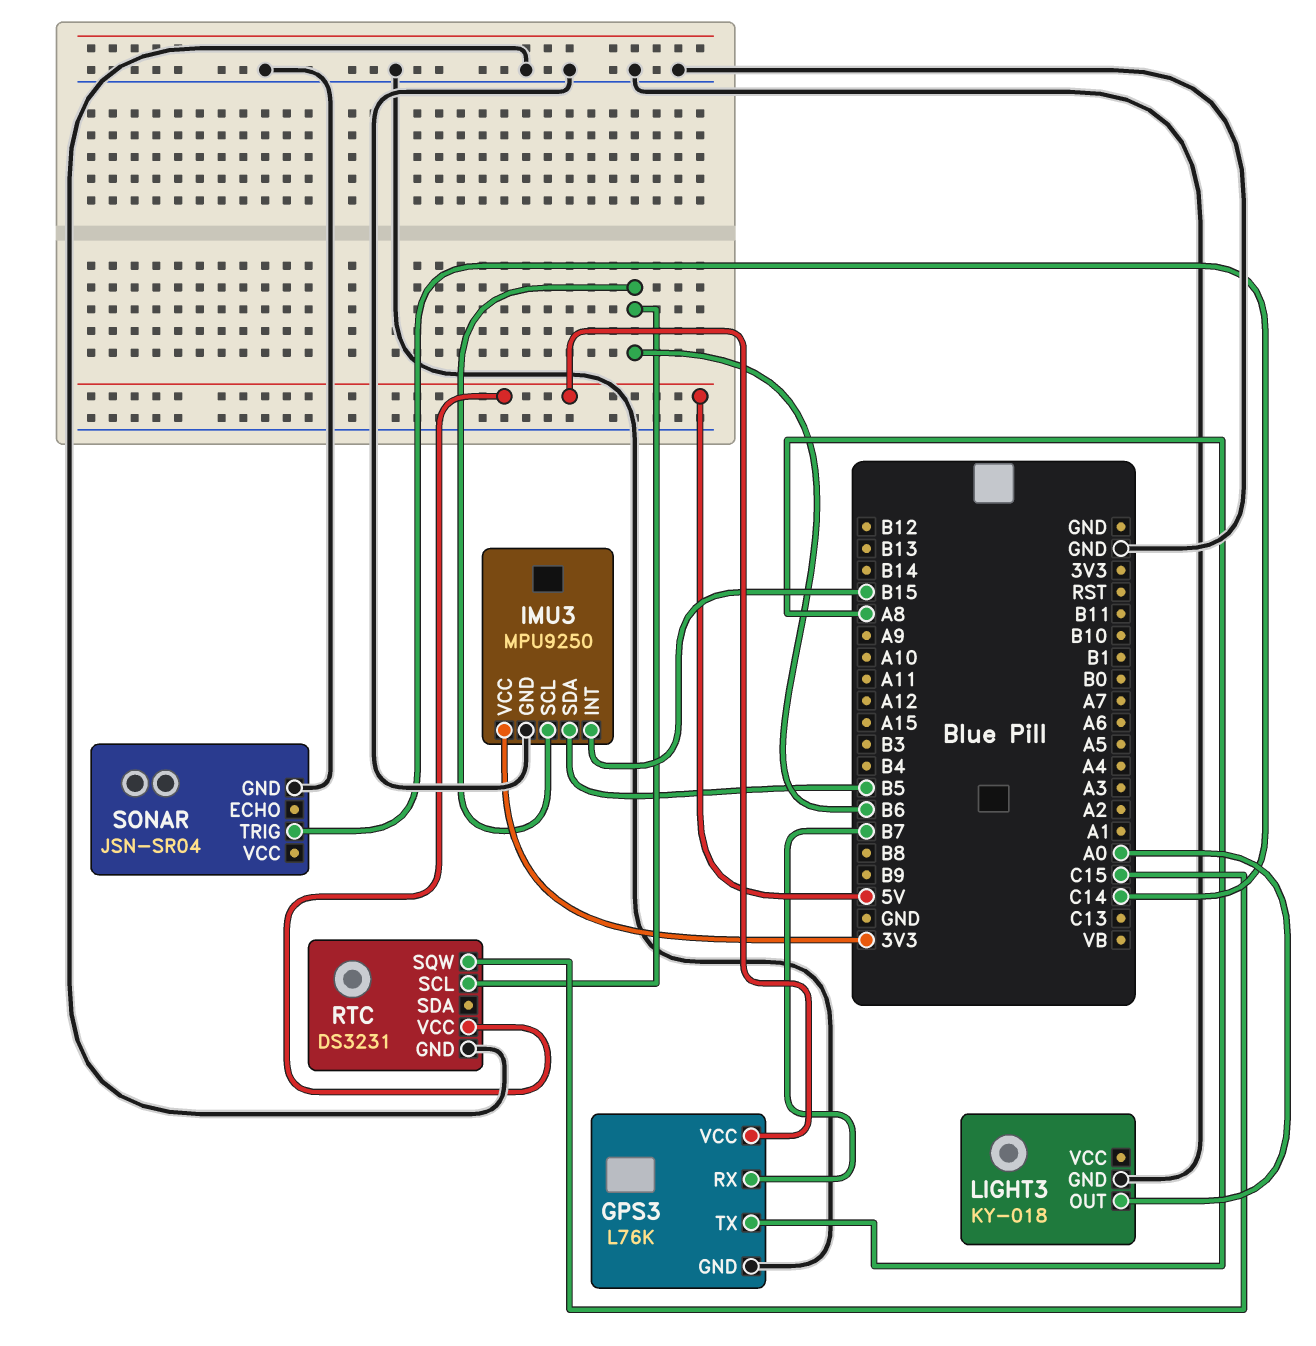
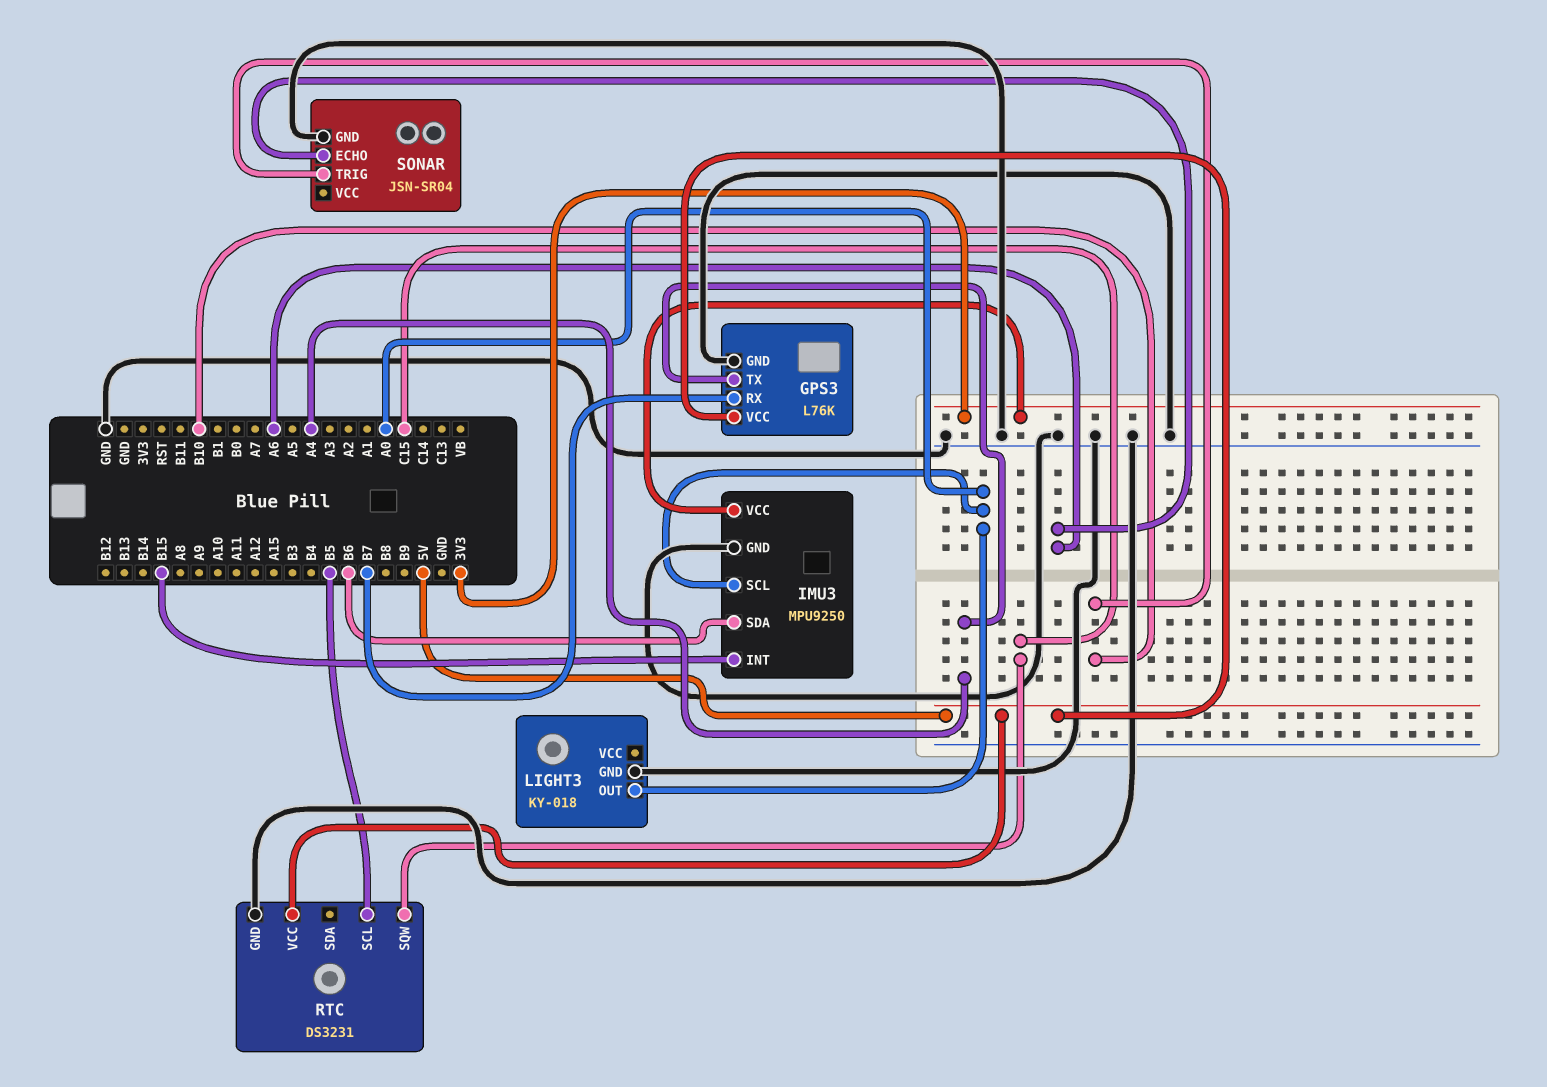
GPS3 pin TX: A8 -> A4
IMU3 pin SCL: B6 -> A0
IMU3 pin SDA: B5 -> B6
RTC pin SCL: B6 -> B5
SONAR pin ECHO: none -> A6
SONAR pin TRIG: C14 -> B10

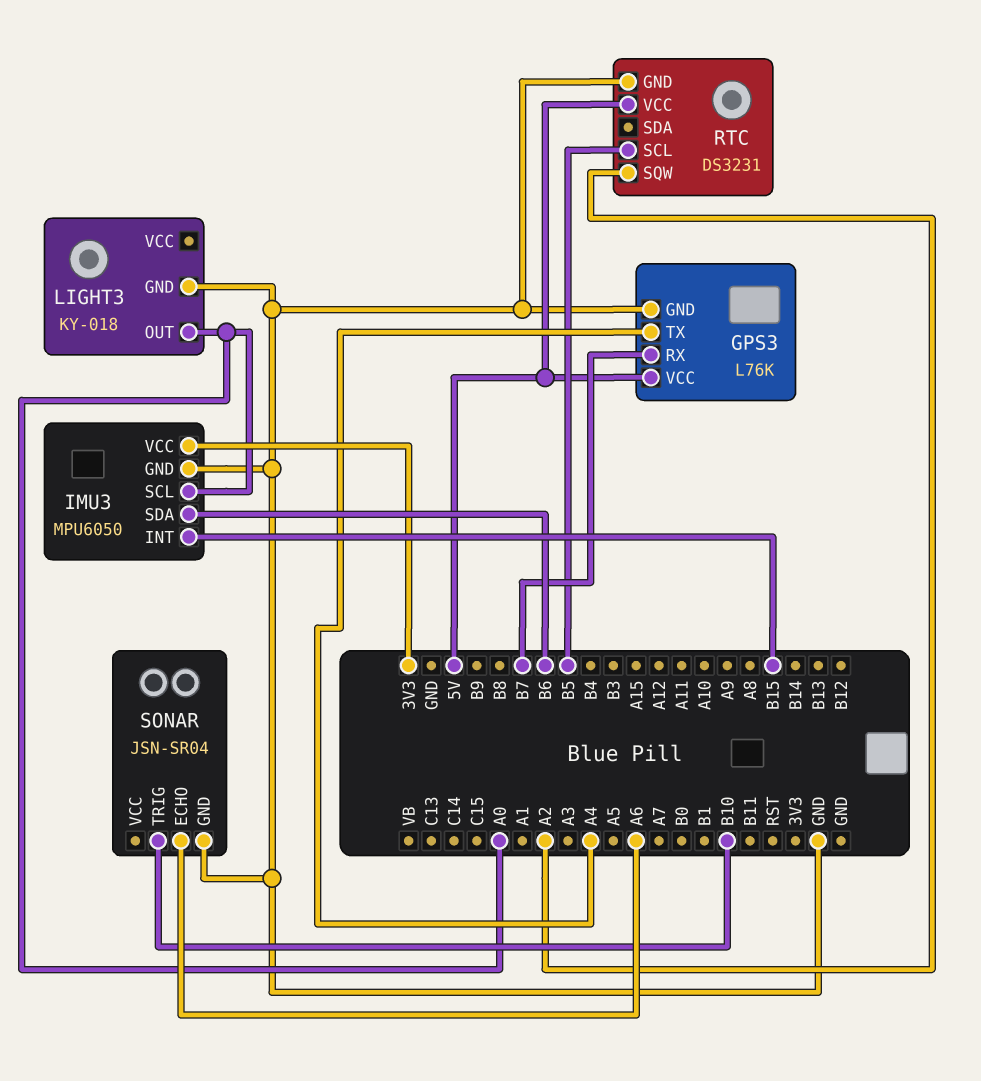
IMU3: MPU9250 -> MPU6050
RTC pin SQW: C15 -> A2

